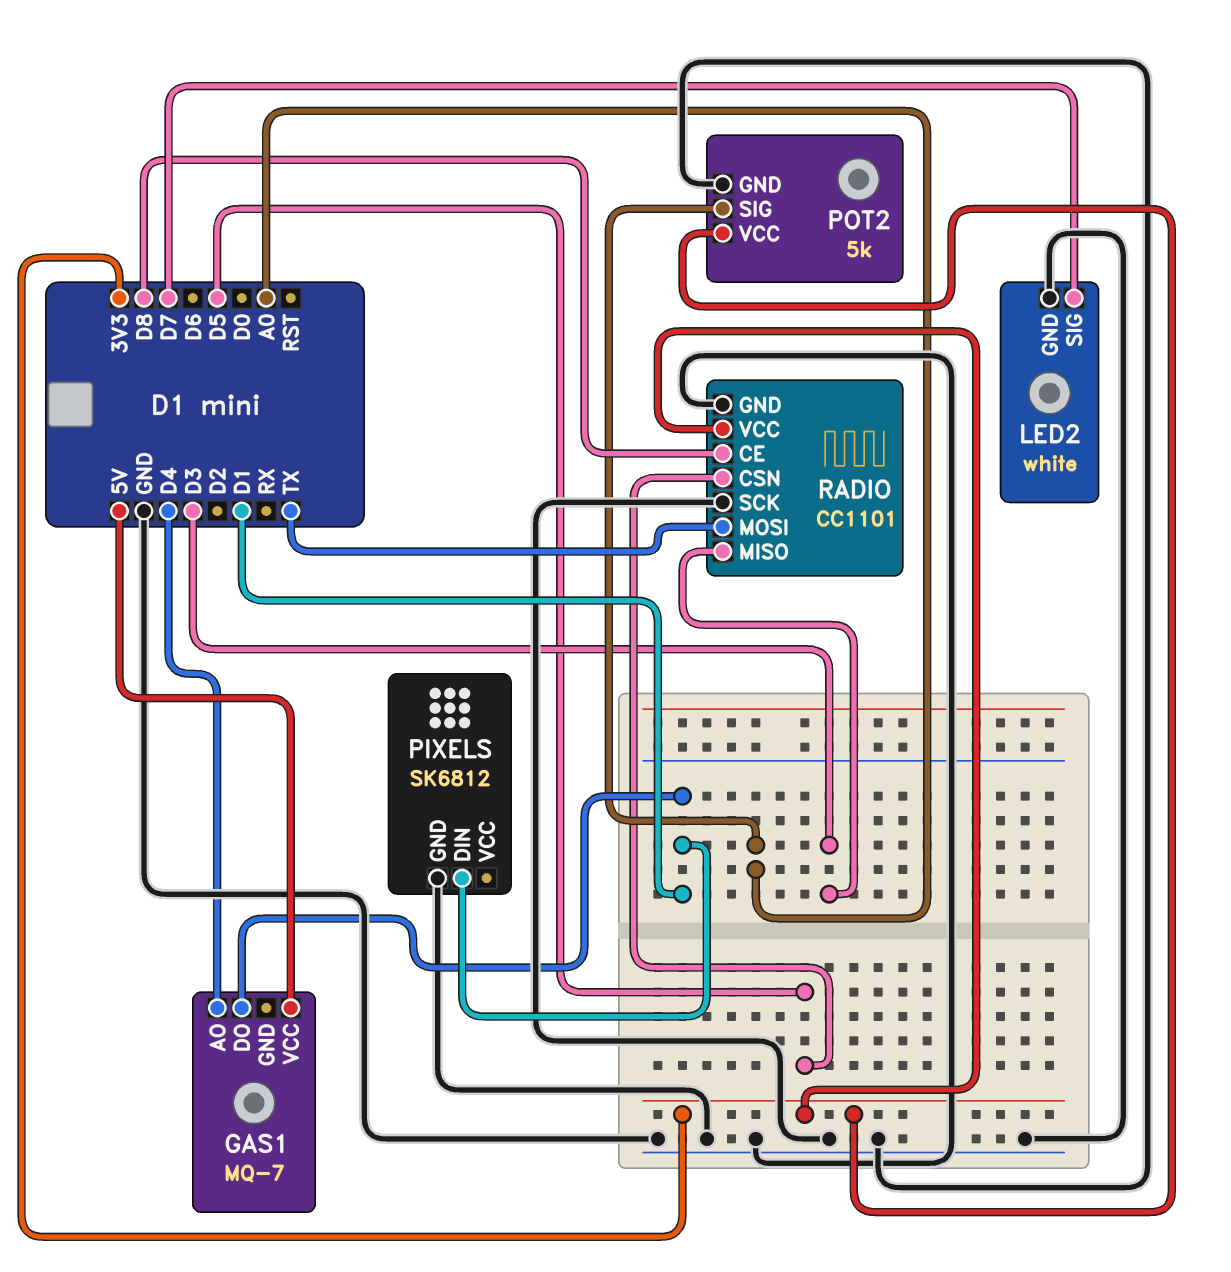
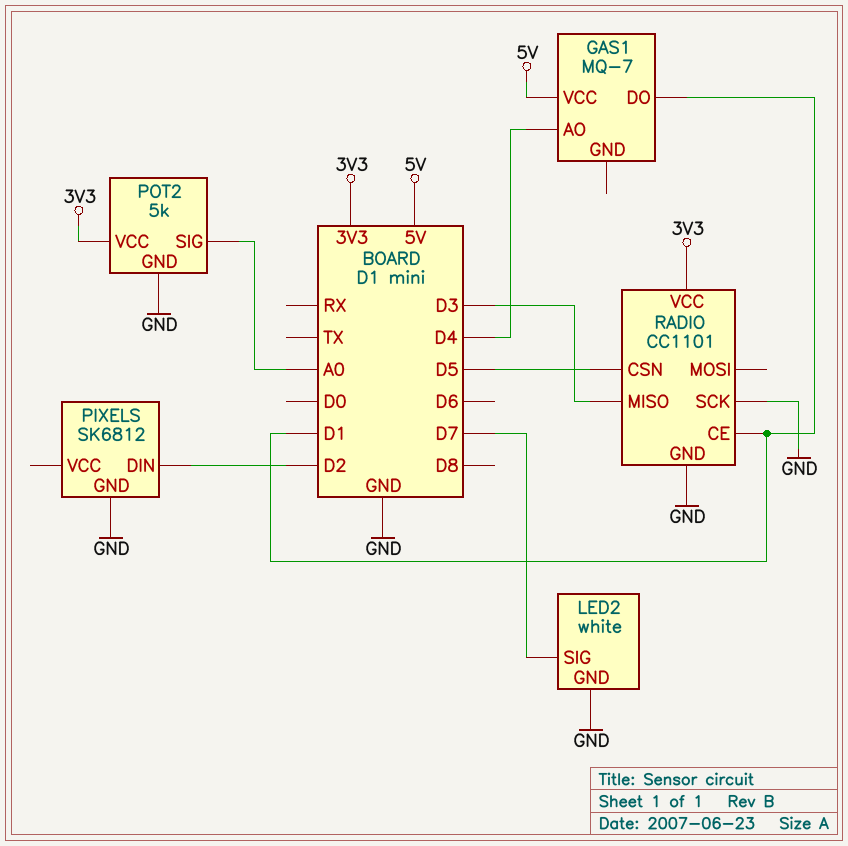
PIXELS pin DIN: D1 -> D2
RADIO pin CE: D8 -> D1
RADIO pin MOSI: TX -> none

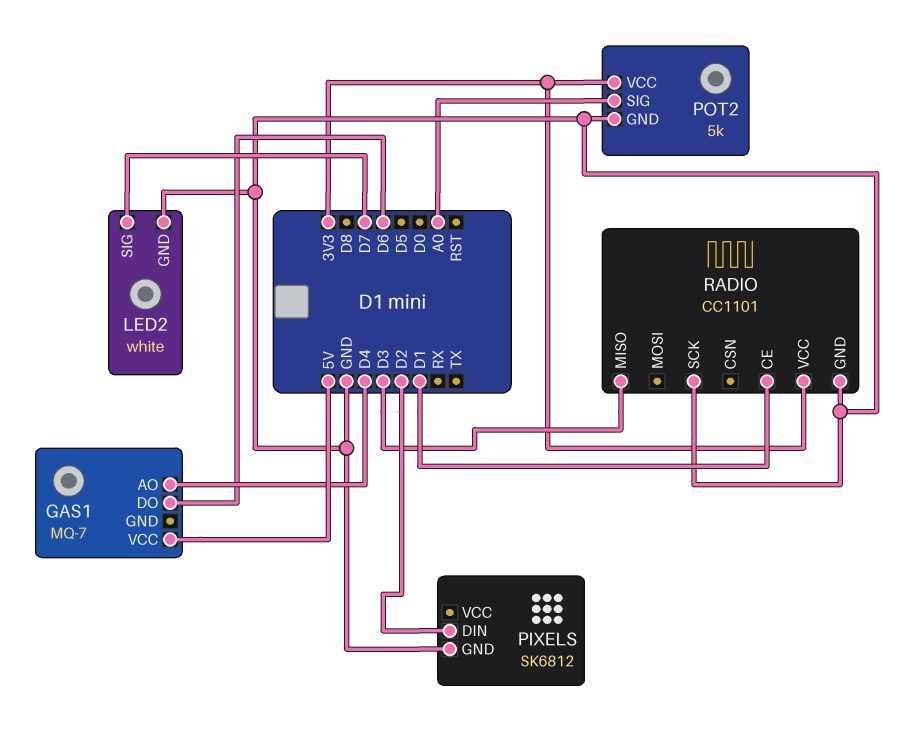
GAS1 pin DO: D1 -> D6
RADIO pin CSN: D5 -> none

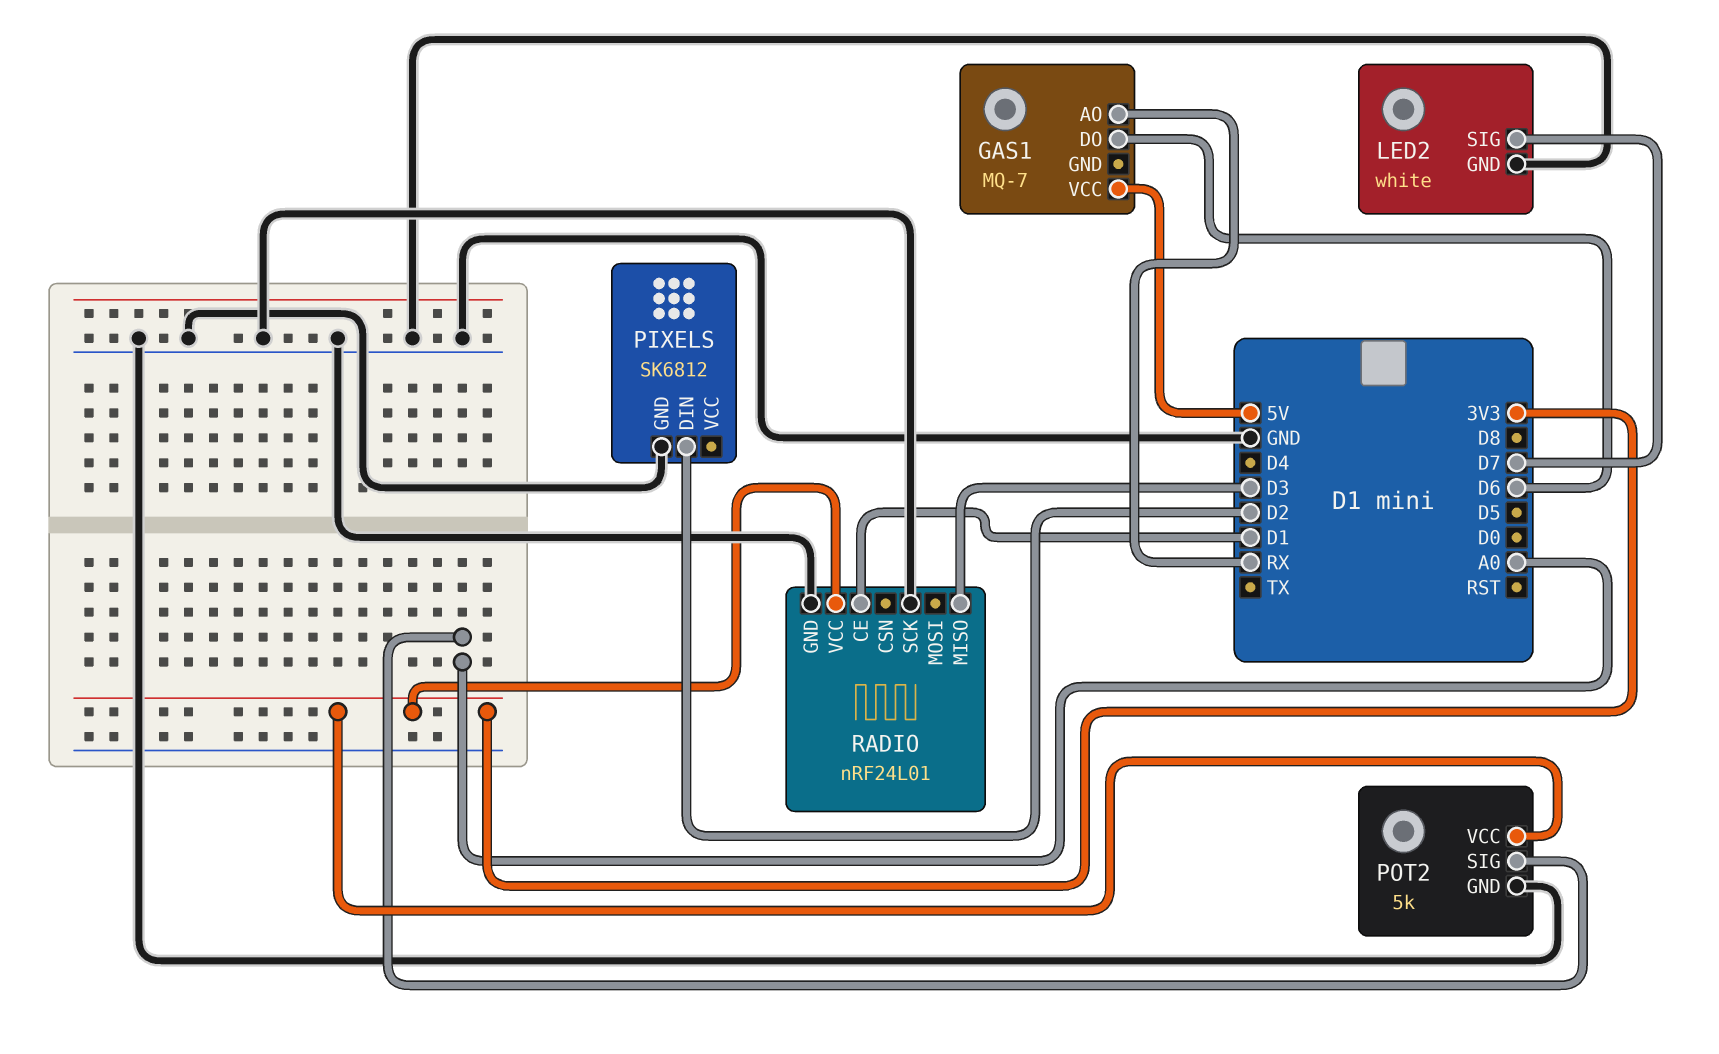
GAS1 pin AO: D4 -> RX
RADIO: CC1101 -> nRF24L01

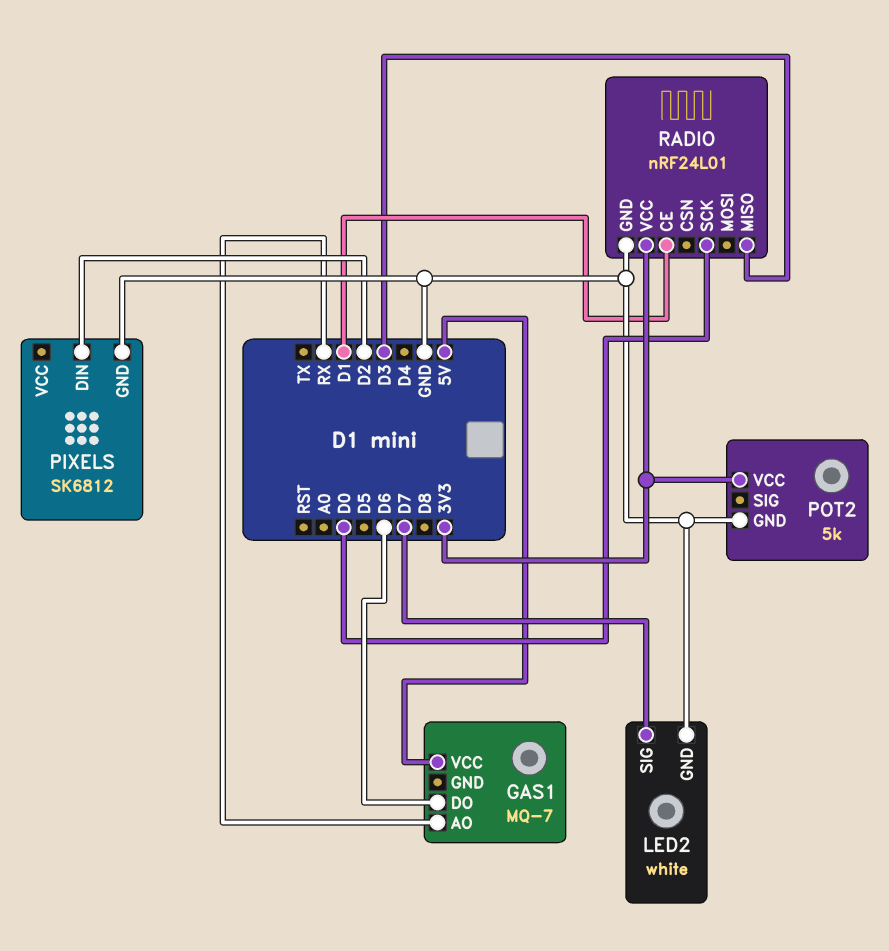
POT2 pin SIG: A0 -> none
RADIO pin SCK: GND -> D0

